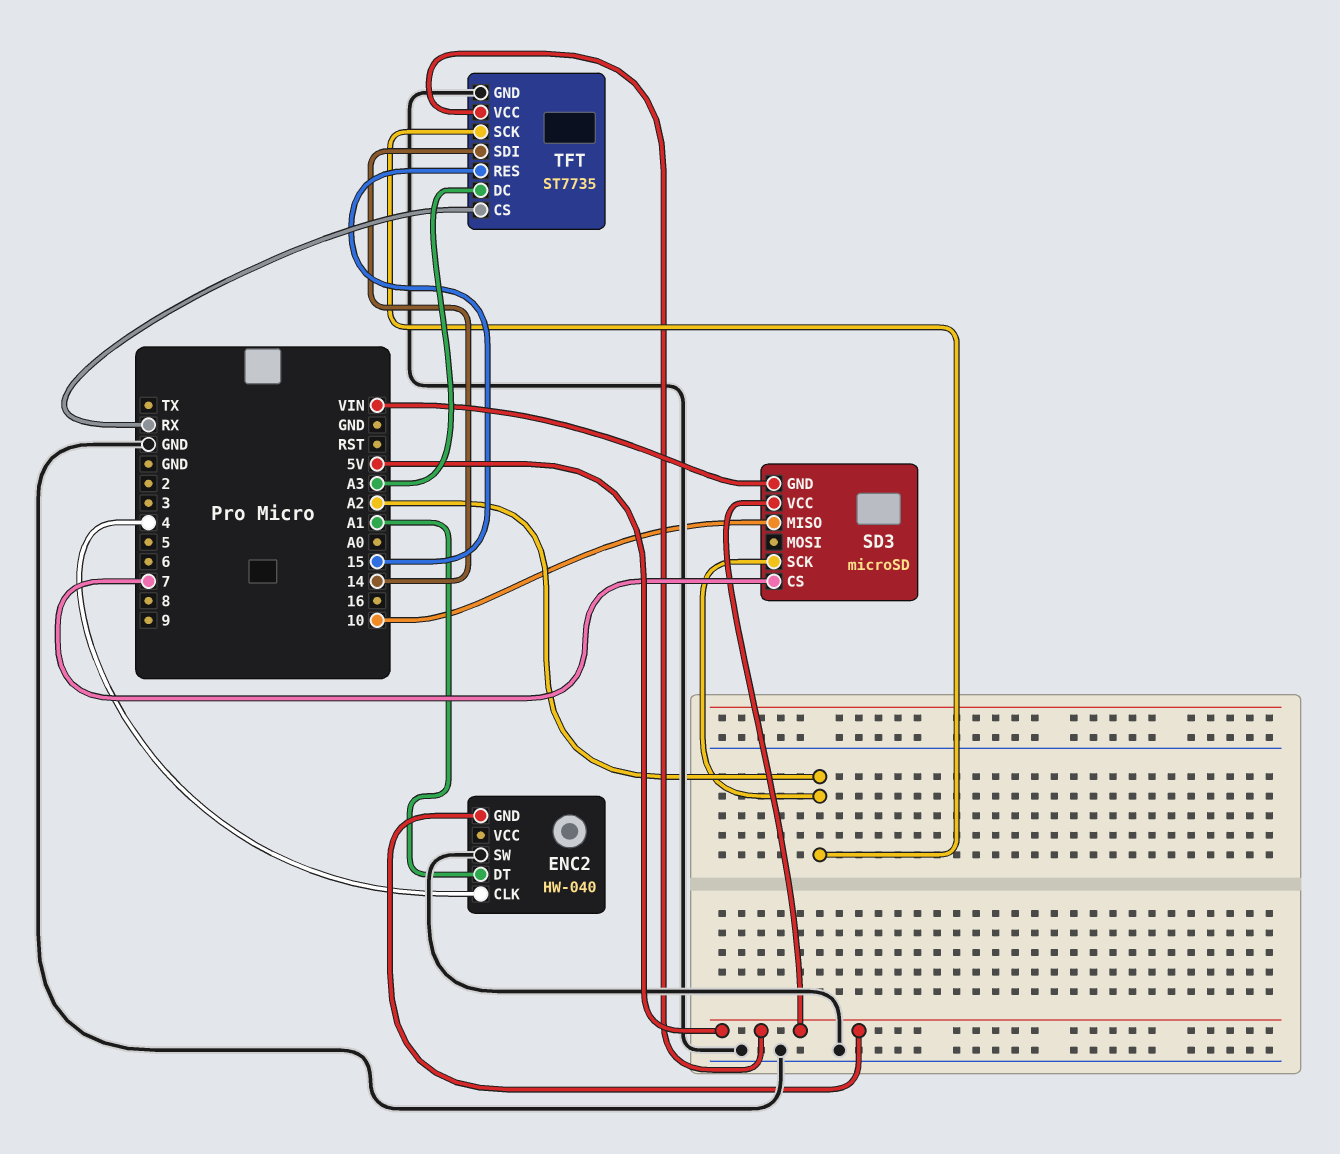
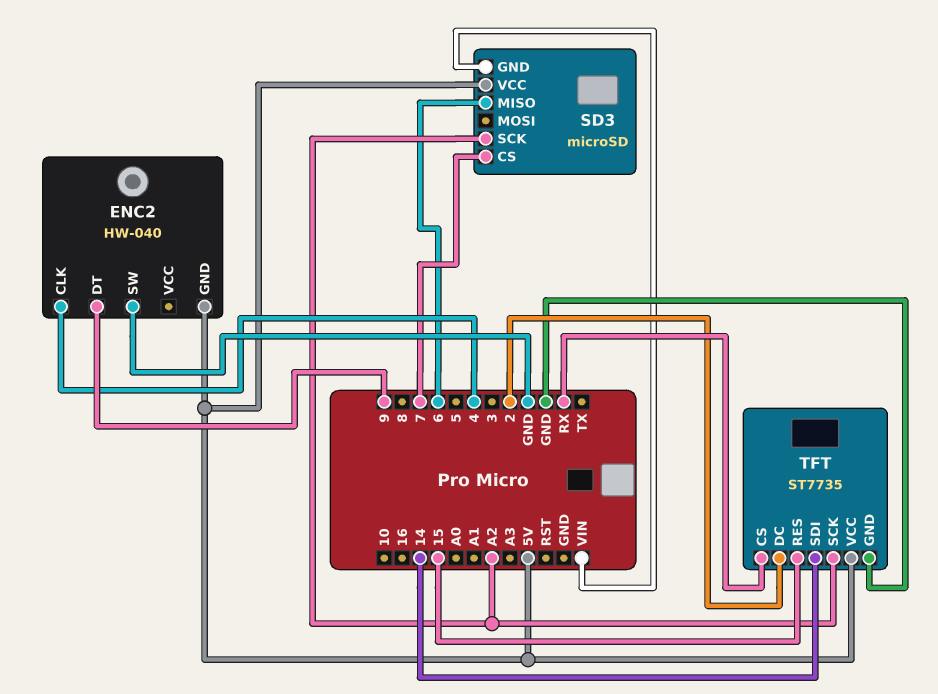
ENC2 pin DT: A1 -> 9
SD3 pin MISO: 10 -> 6
TFT pin DC: A3 -> 2

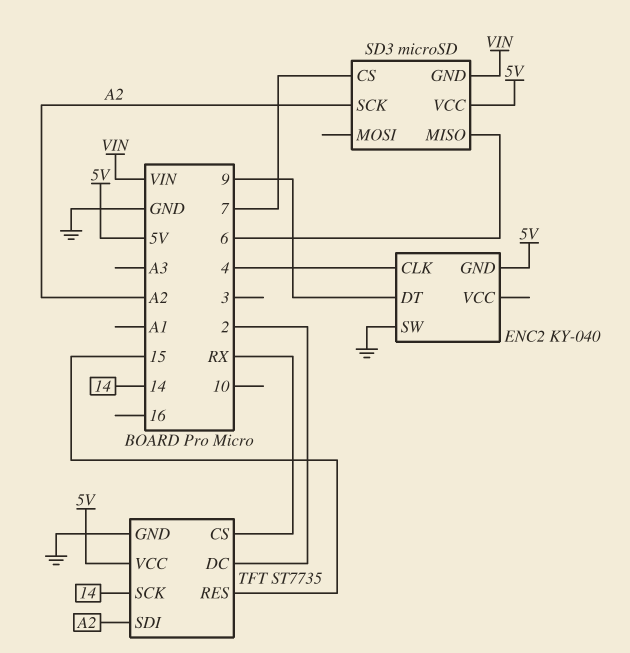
ENC2: HW-040 -> KY-040
TFT pin SCK: A2 -> 14
TFT pin SDI: 14 -> A2

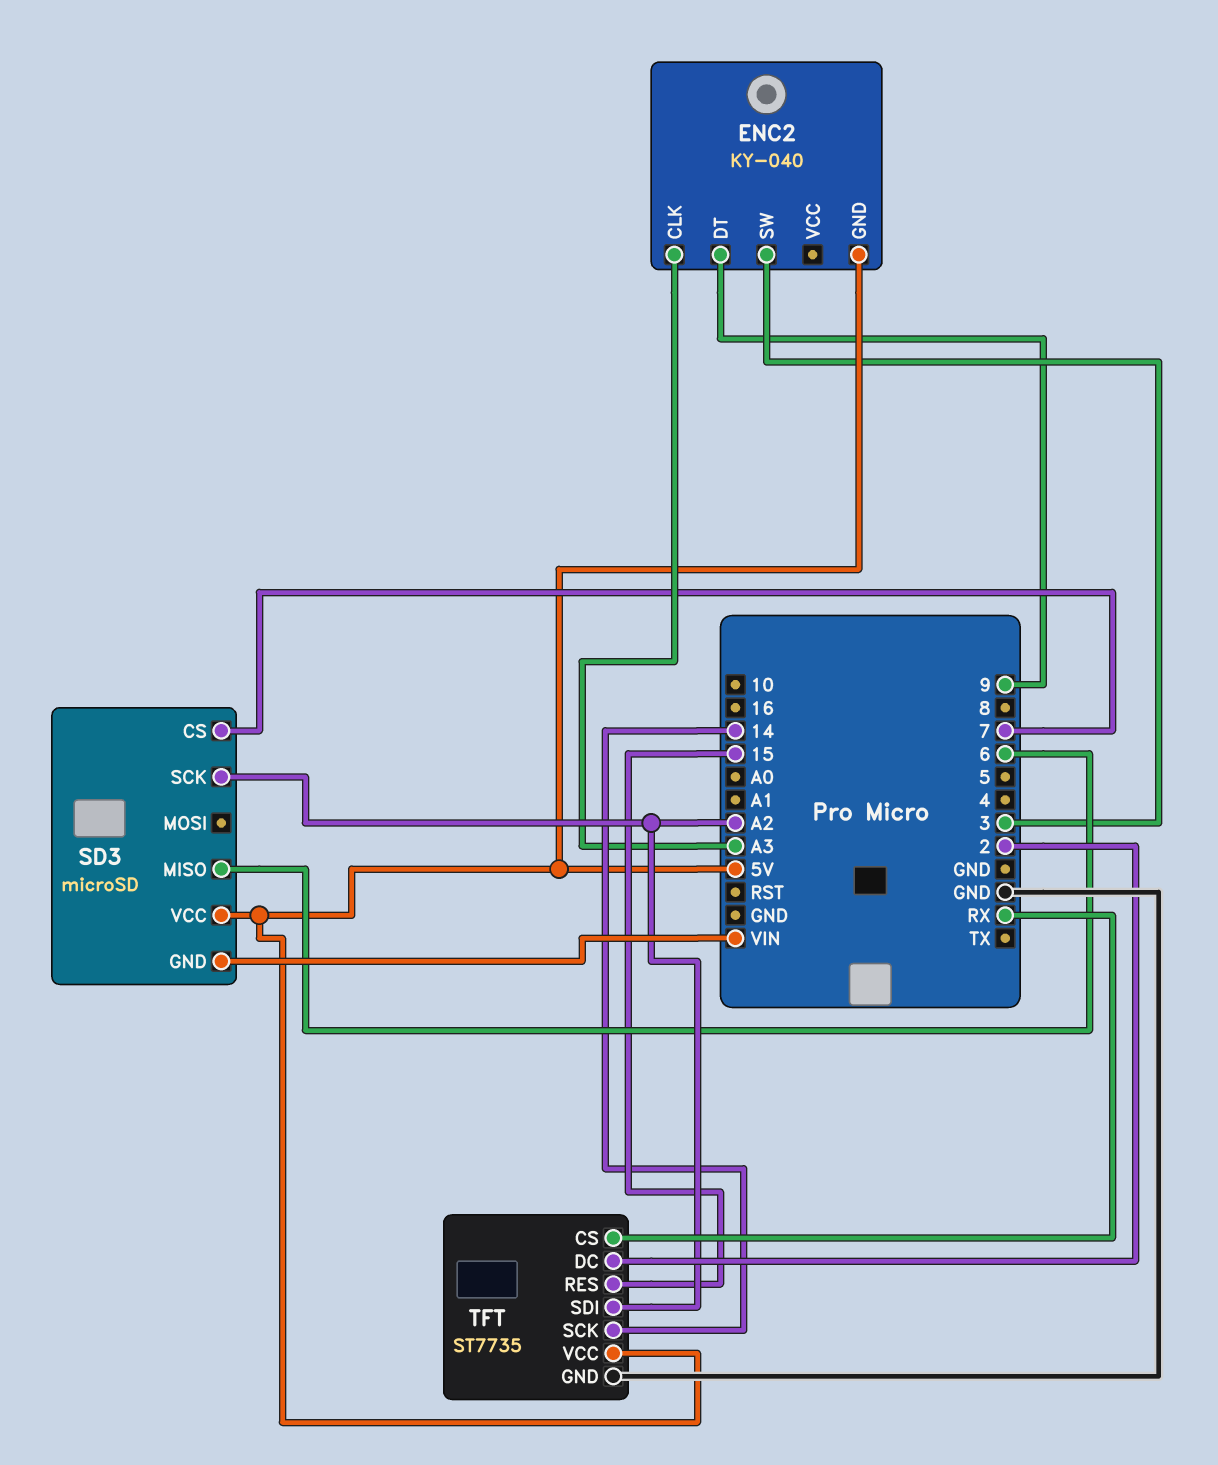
ENC2 pin CLK: 4 -> A3
ENC2 pin SW: GND -> 3

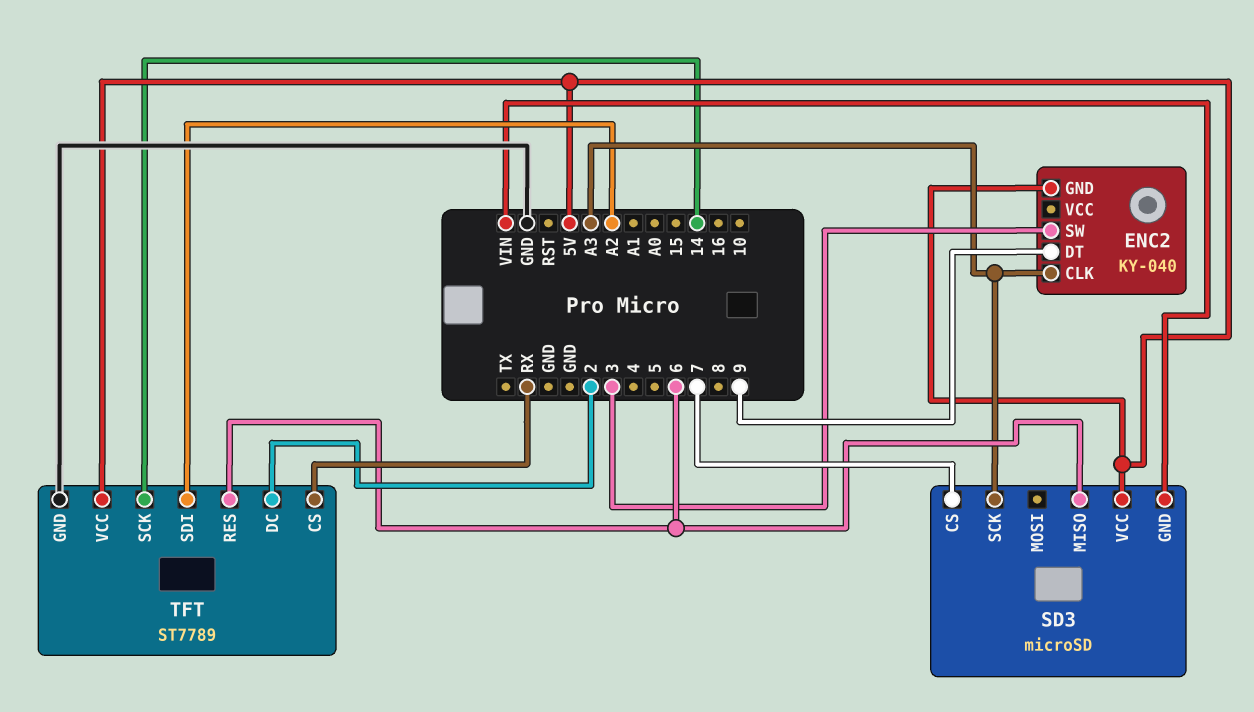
SD3 pin SCK: A2 -> A3
TFT: ST7735 -> ST7789
TFT pin RES: 15 -> 6

